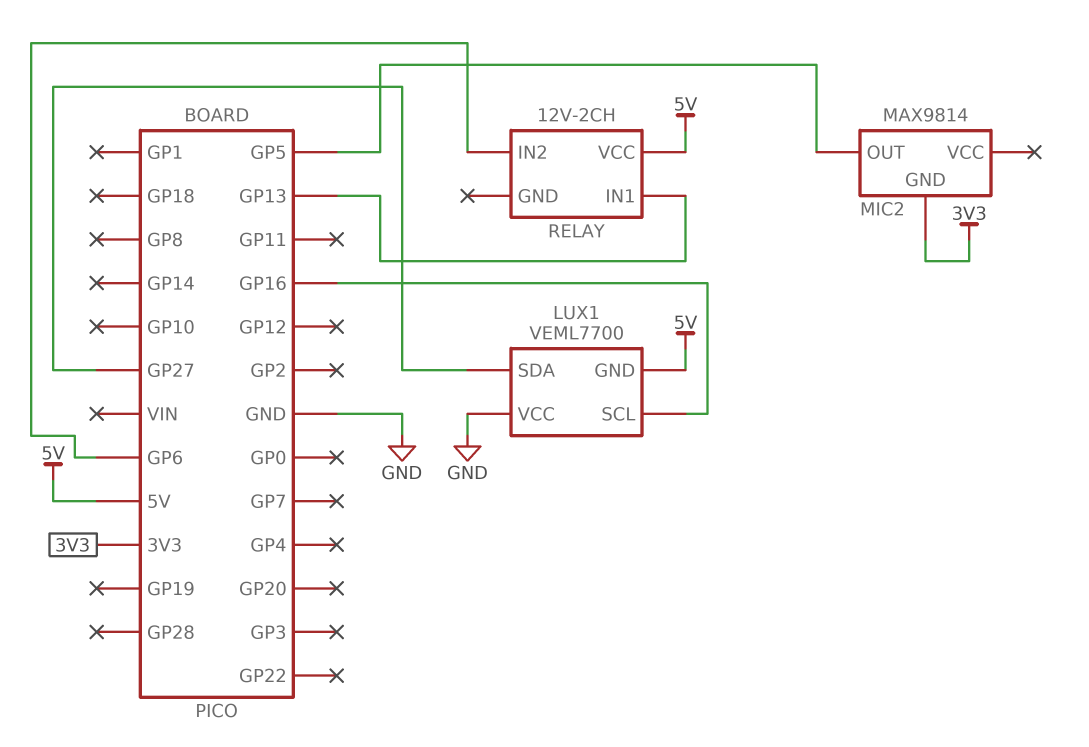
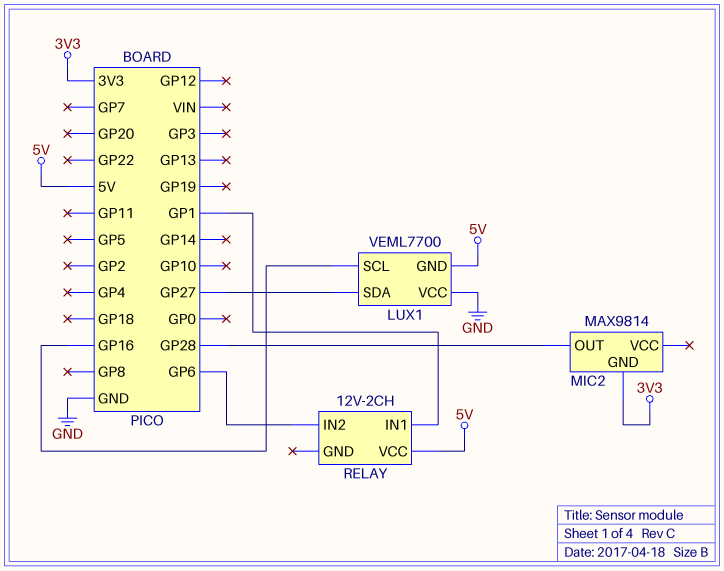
MIC2 pin OUT: GP5 -> GP28
RELAY pin IN1: GP13 -> GP1

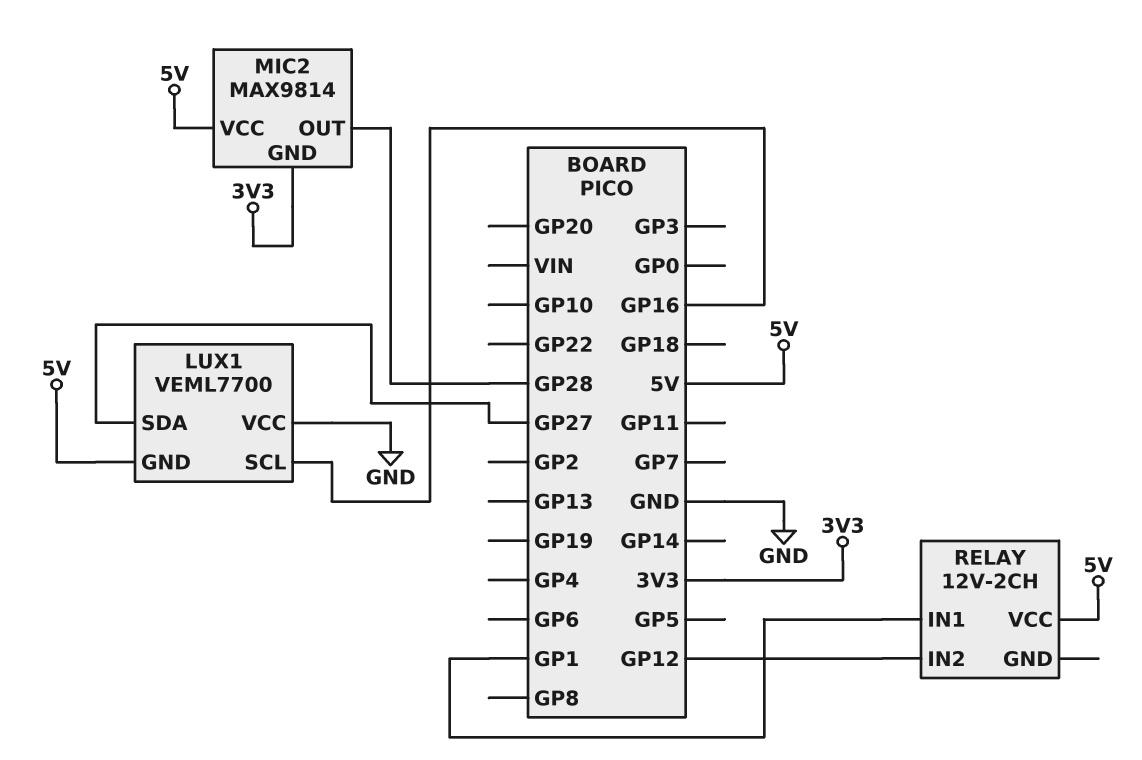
MIC2 pin VCC: none -> 5V
RELAY pin IN2: GP6 -> GP12

